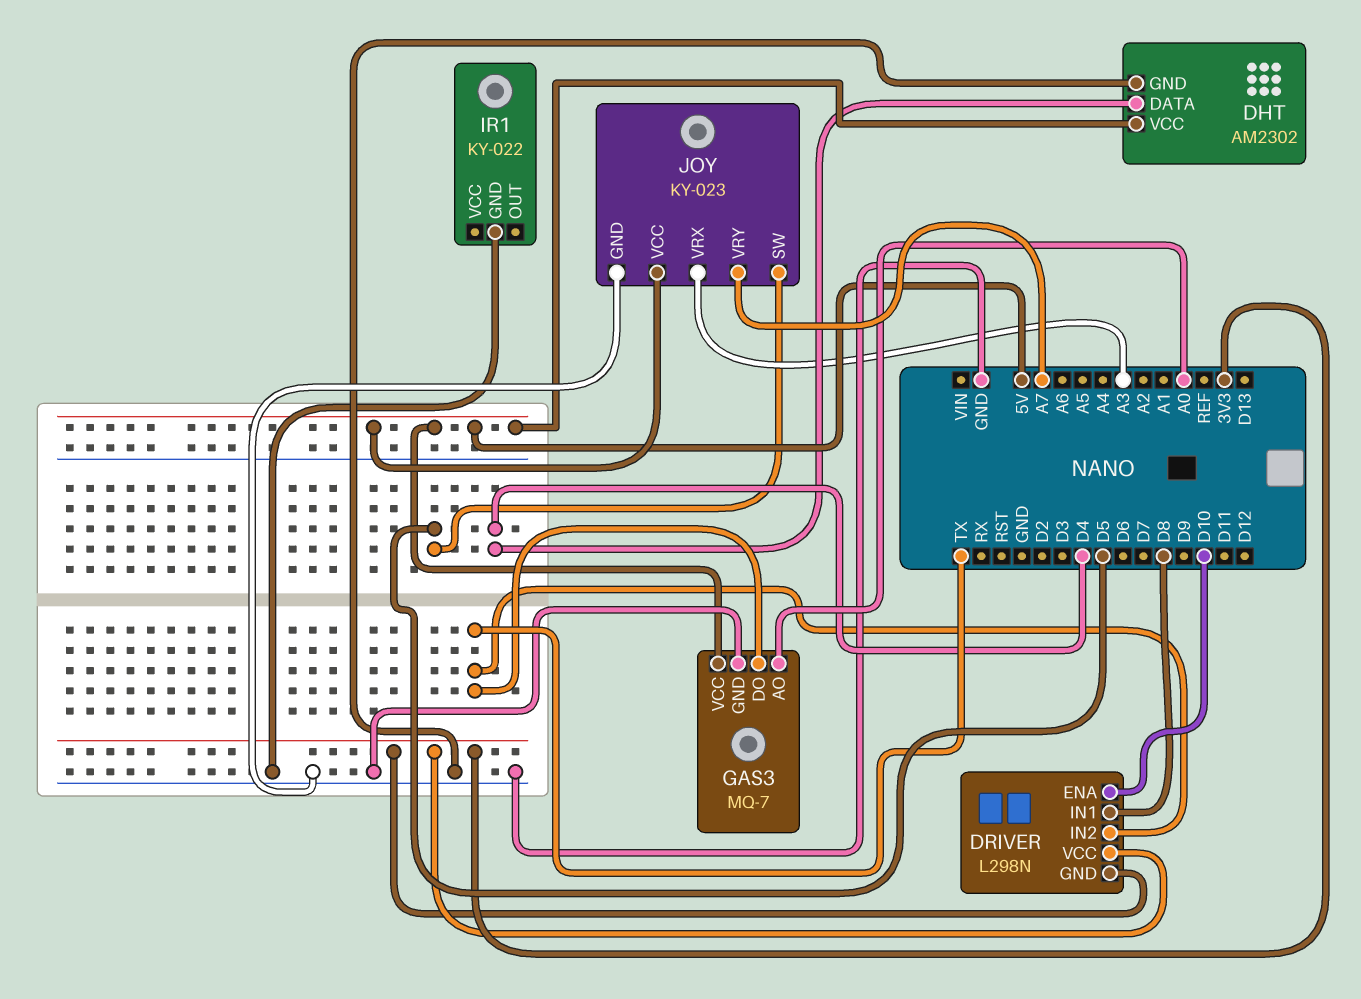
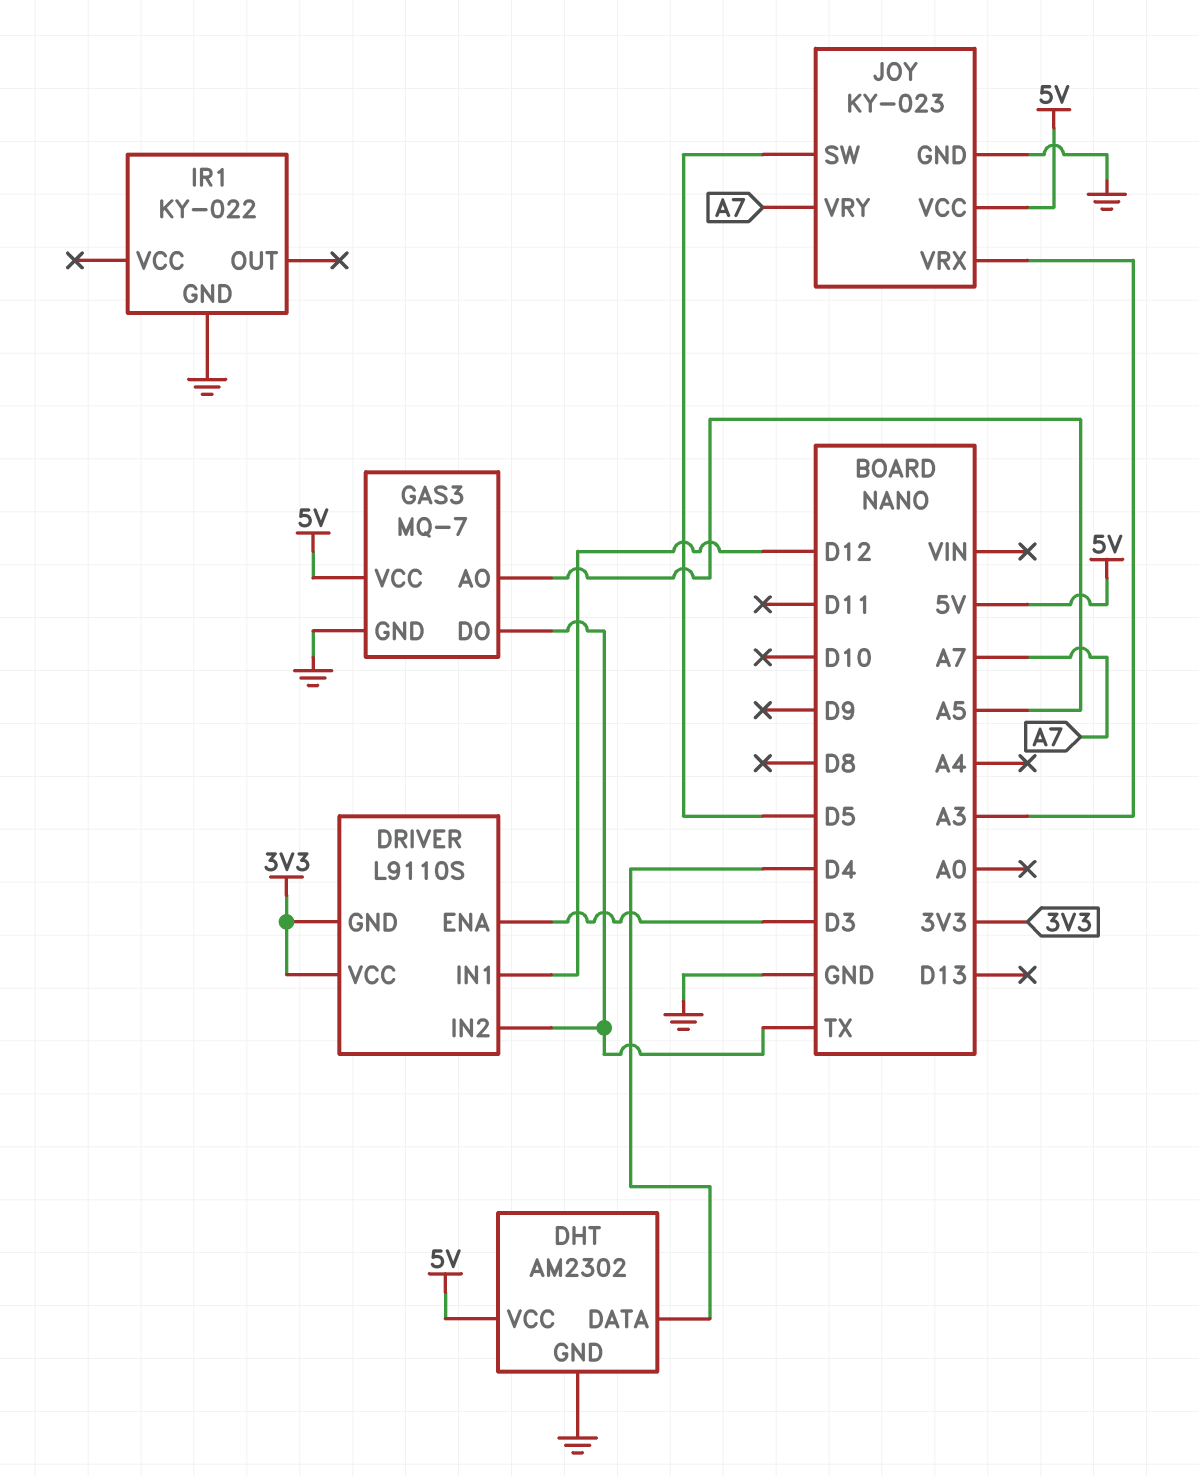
DRIVER: L298N -> L9110S
DRIVER pin ENA: D10 -> D3
DRIVER pin IN1: D8 -> D12
GAS3 pin AO: A0 -> A5

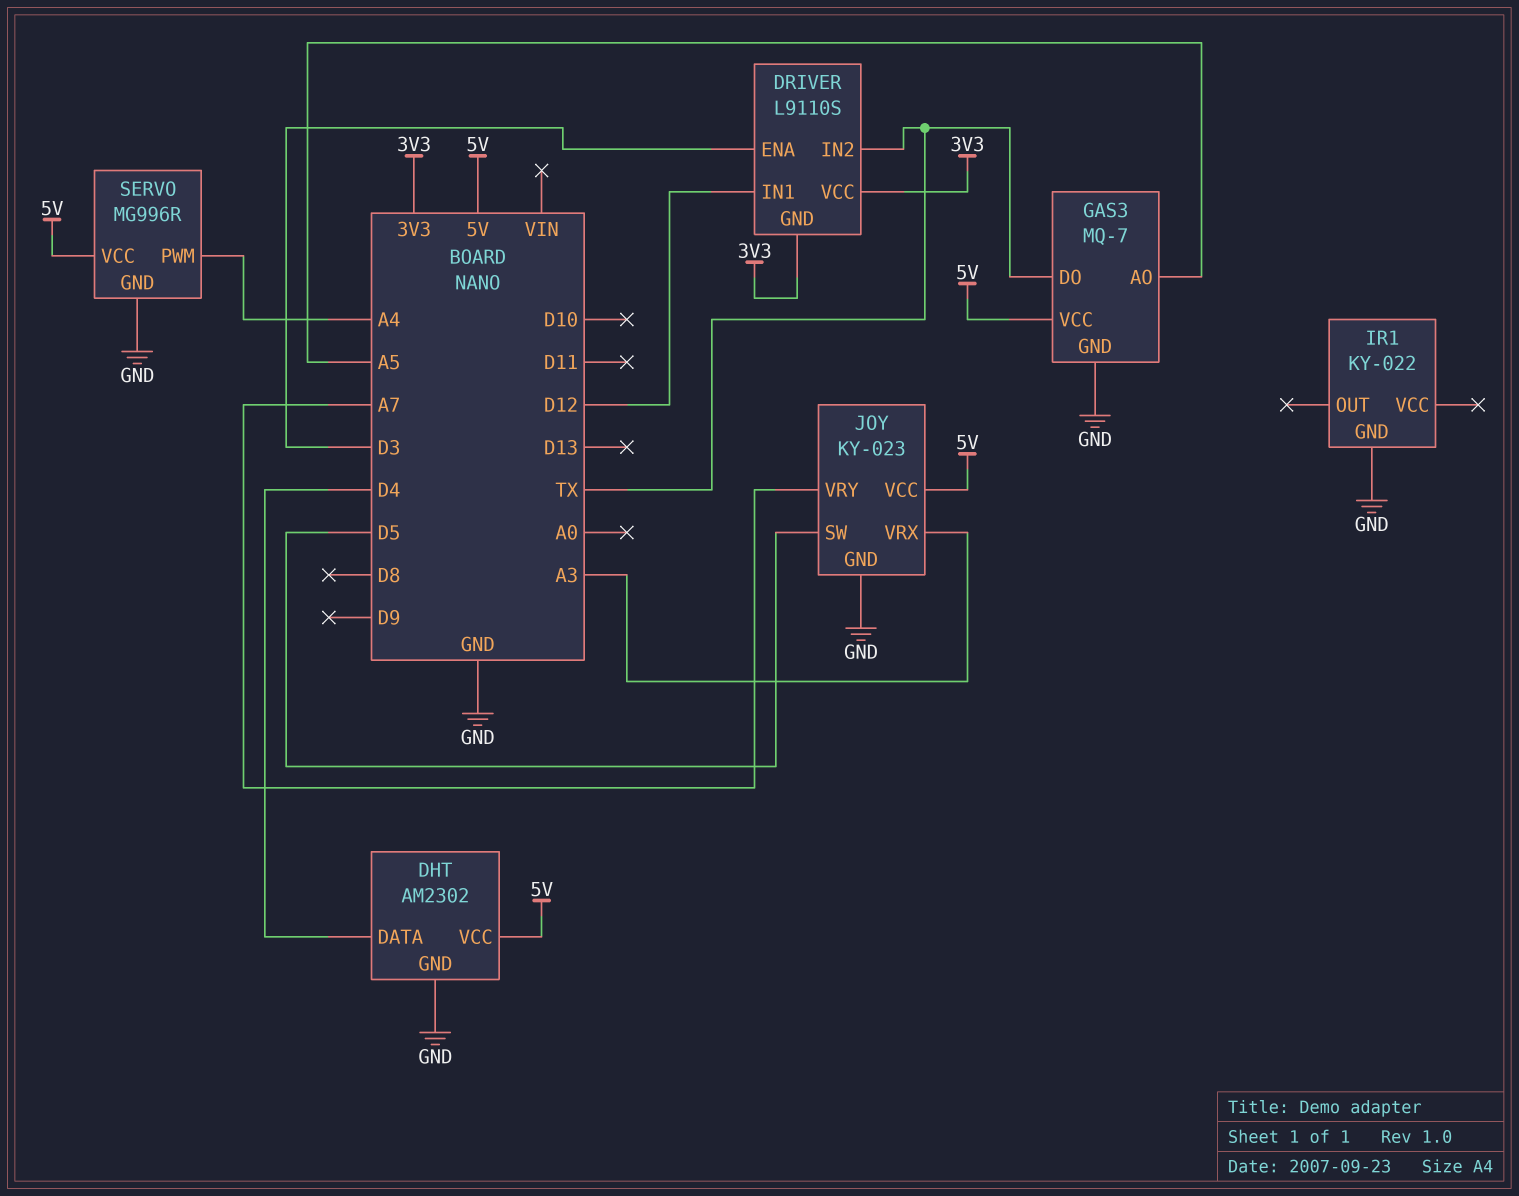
SERVO: none -> MG996R
SERVO pin GND: none -> GND
SERVO pin PWM: none -> A4
SERVO pin VCC: none -> 5V

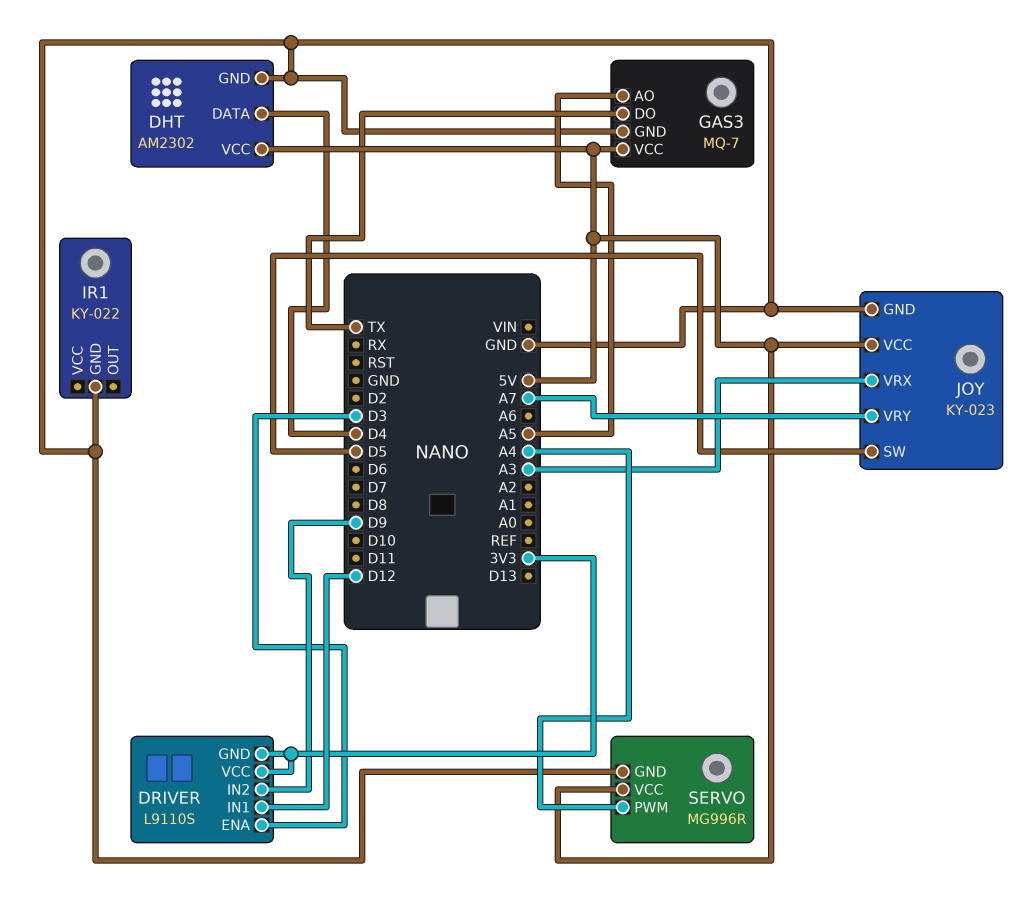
DRIVER pin IN2: TX -> D9

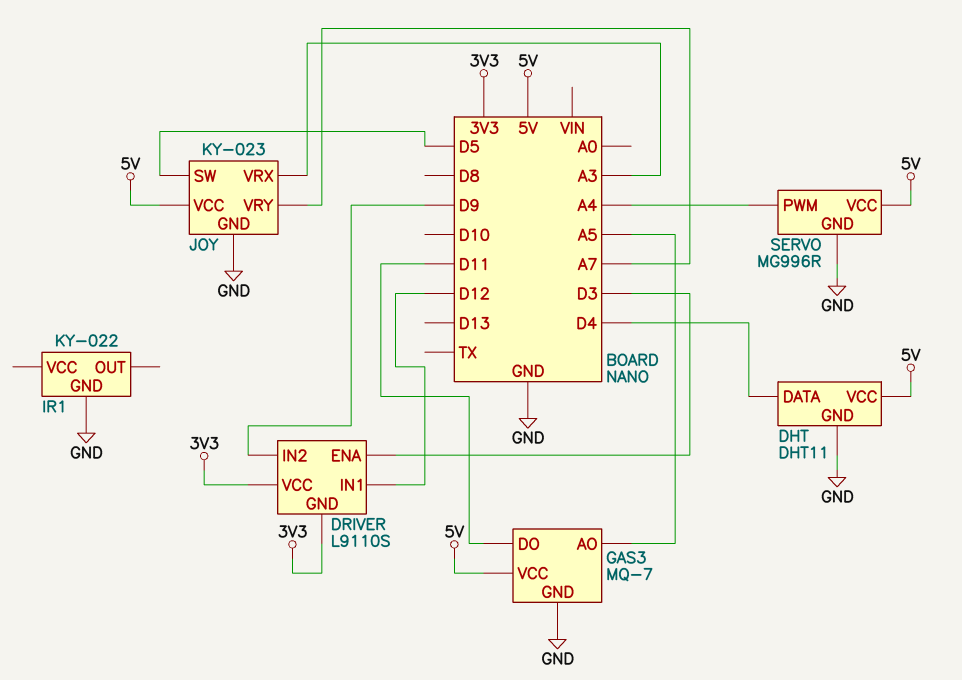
DHT: AM2302 -> DHT11
GAS3 pin DO: TX -> D11

